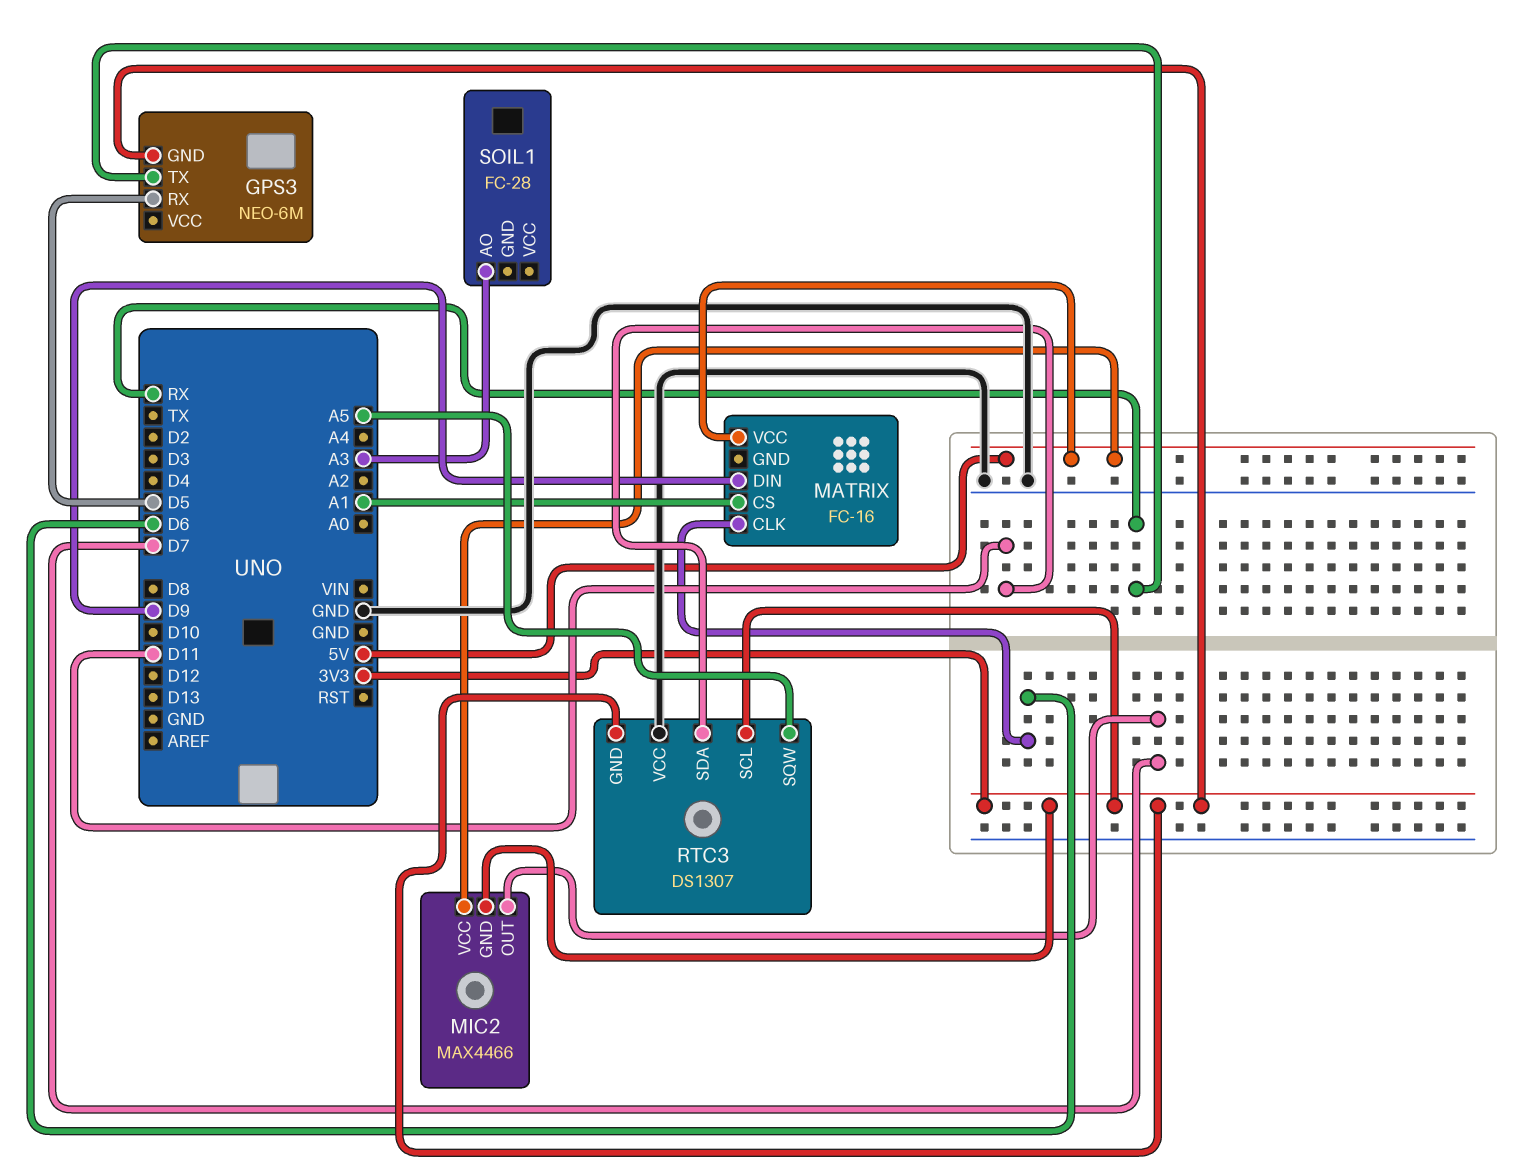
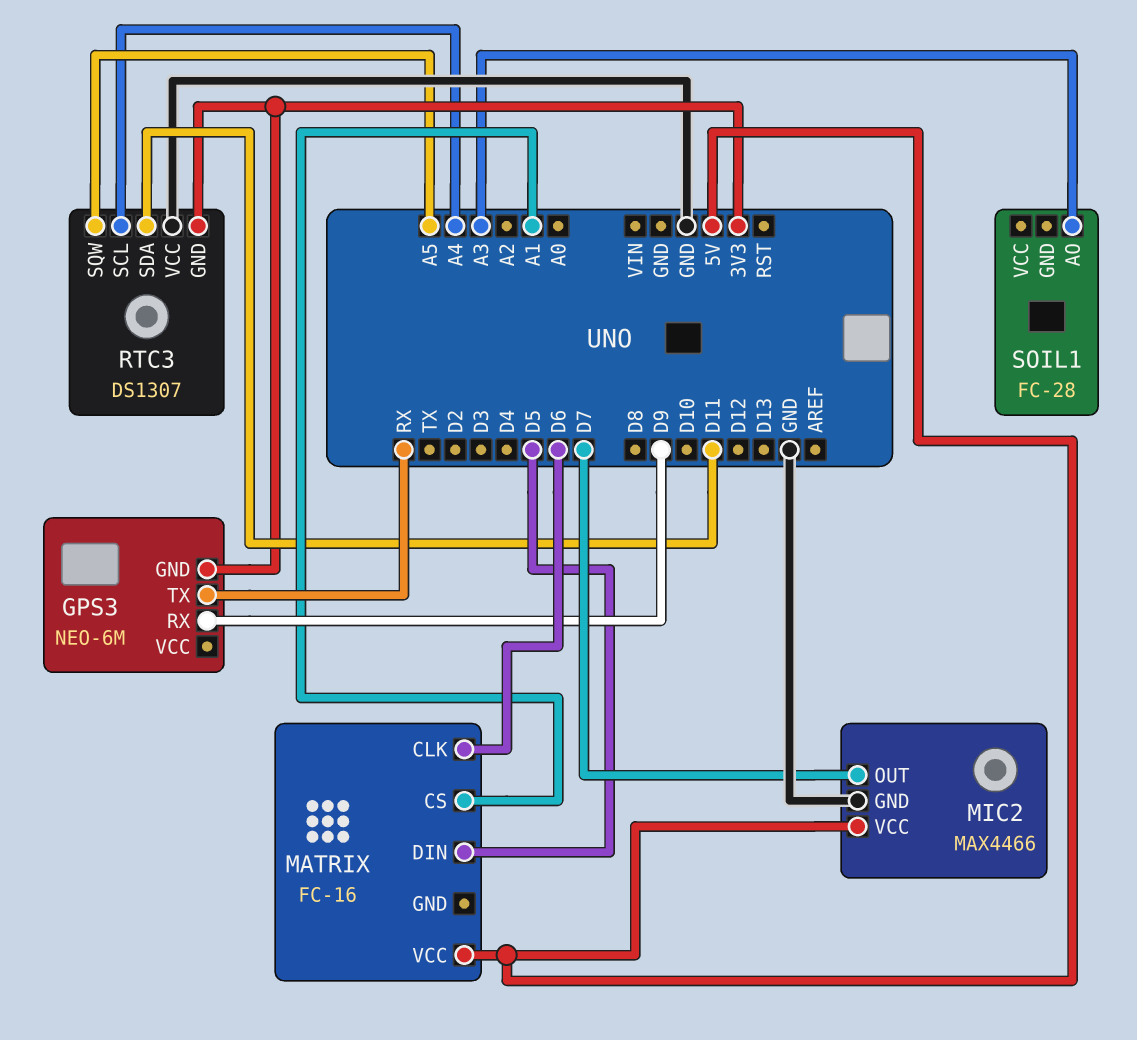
GPS3 pin RX: D5 -> D9
MATRIX pin DIN: D9 -> D5
MIC2 pin GND: 3V3 -> GND
RTC3 pin SCL: 3V3 -> A4

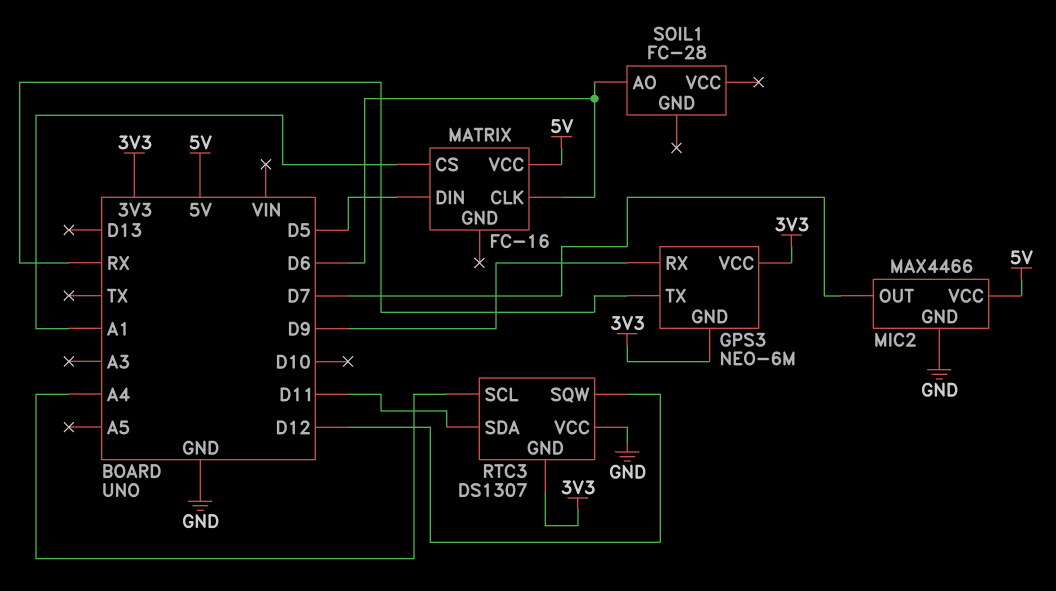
GPS3 pin VCC: none -> 3V3
RTC3 pin SQW: A5 -> D12
SOIL1 pin AO: A3 -> D6

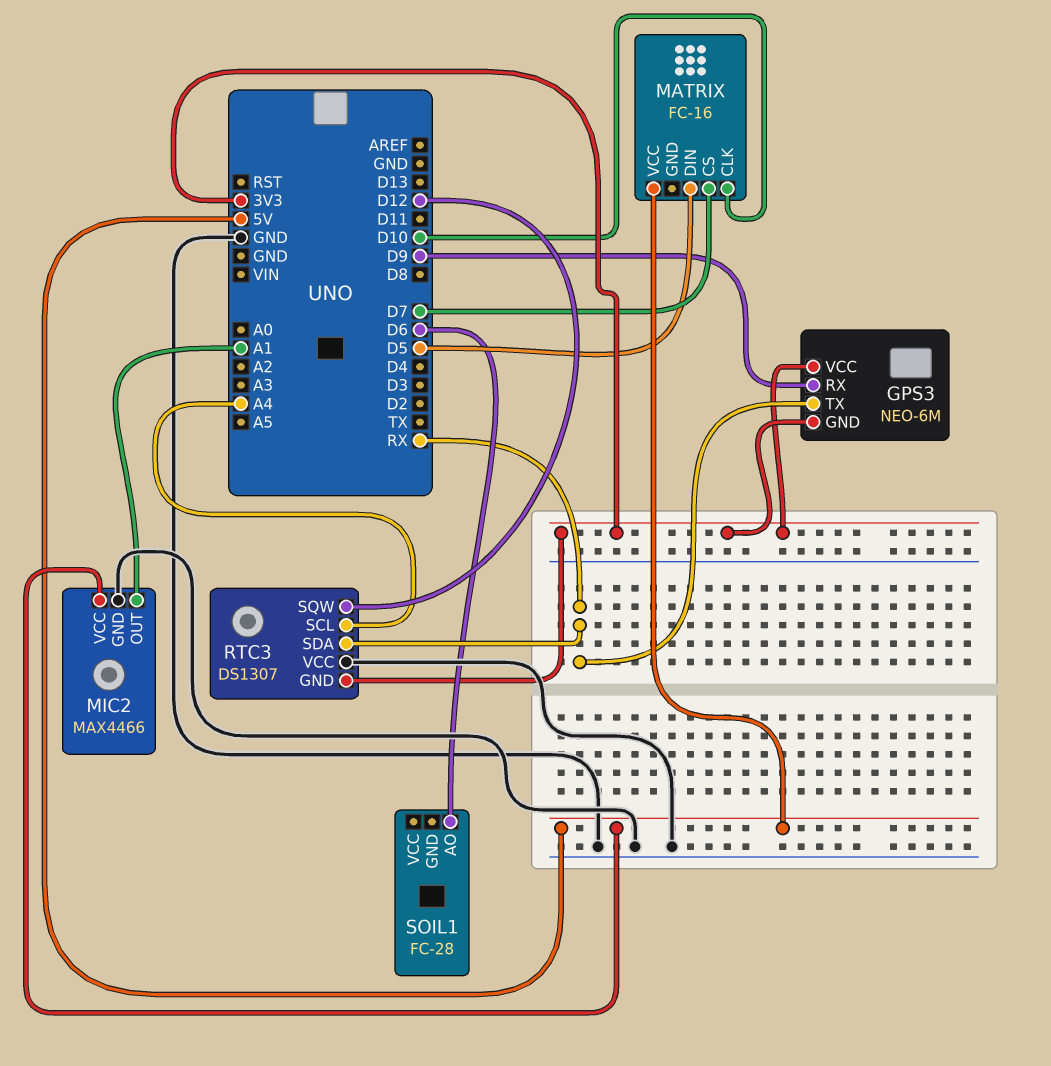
MATRIX pin CLK: D6 -> D10
MATRIX pin CS: A1 -> D7
MIC2 pin OUT: D7 -> A1
RTC3 pin SDA: D11 -> RX

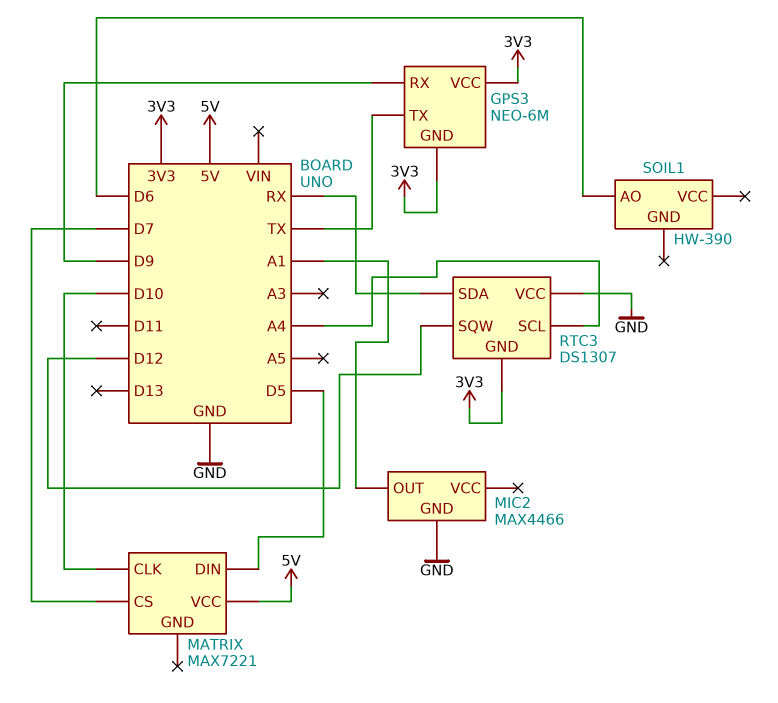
GPS3 pin TX: RX -> TX
MATRIX: FC-16 -> MAX7221
MIC2 pin VCC: 5V -> none
SOIL1: FC-28 -> HW-390

